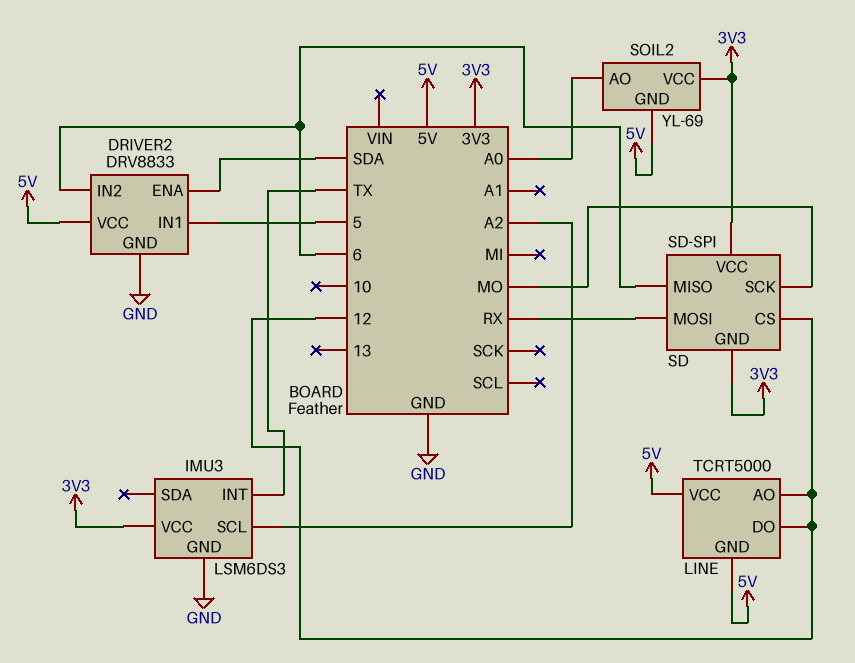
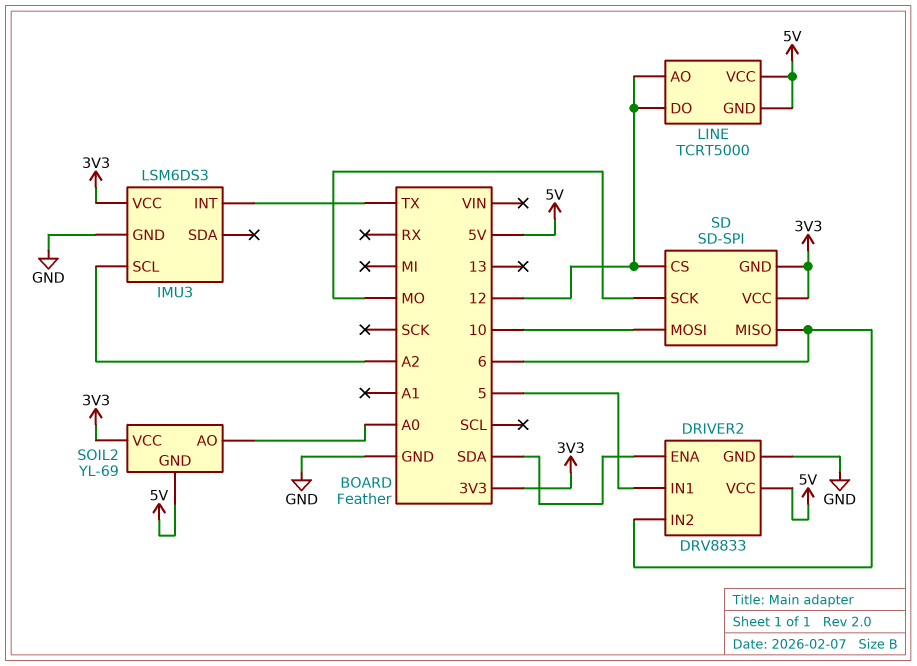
SD pin MOSI: RX -> 10

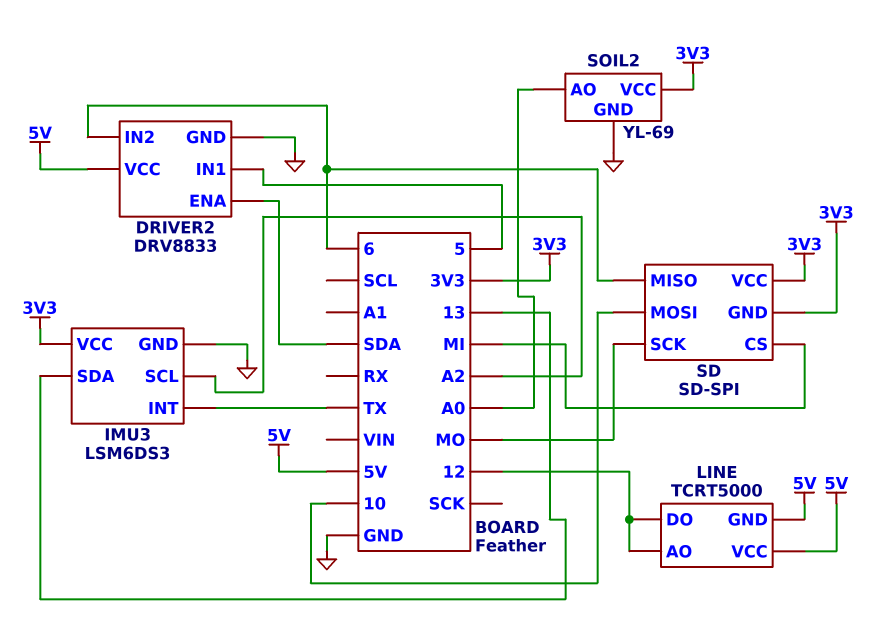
IMU3 pin SDA: none -> 13
SD pin CS: 12 -> MI
SOIL2 pin GND: 5V -> GND

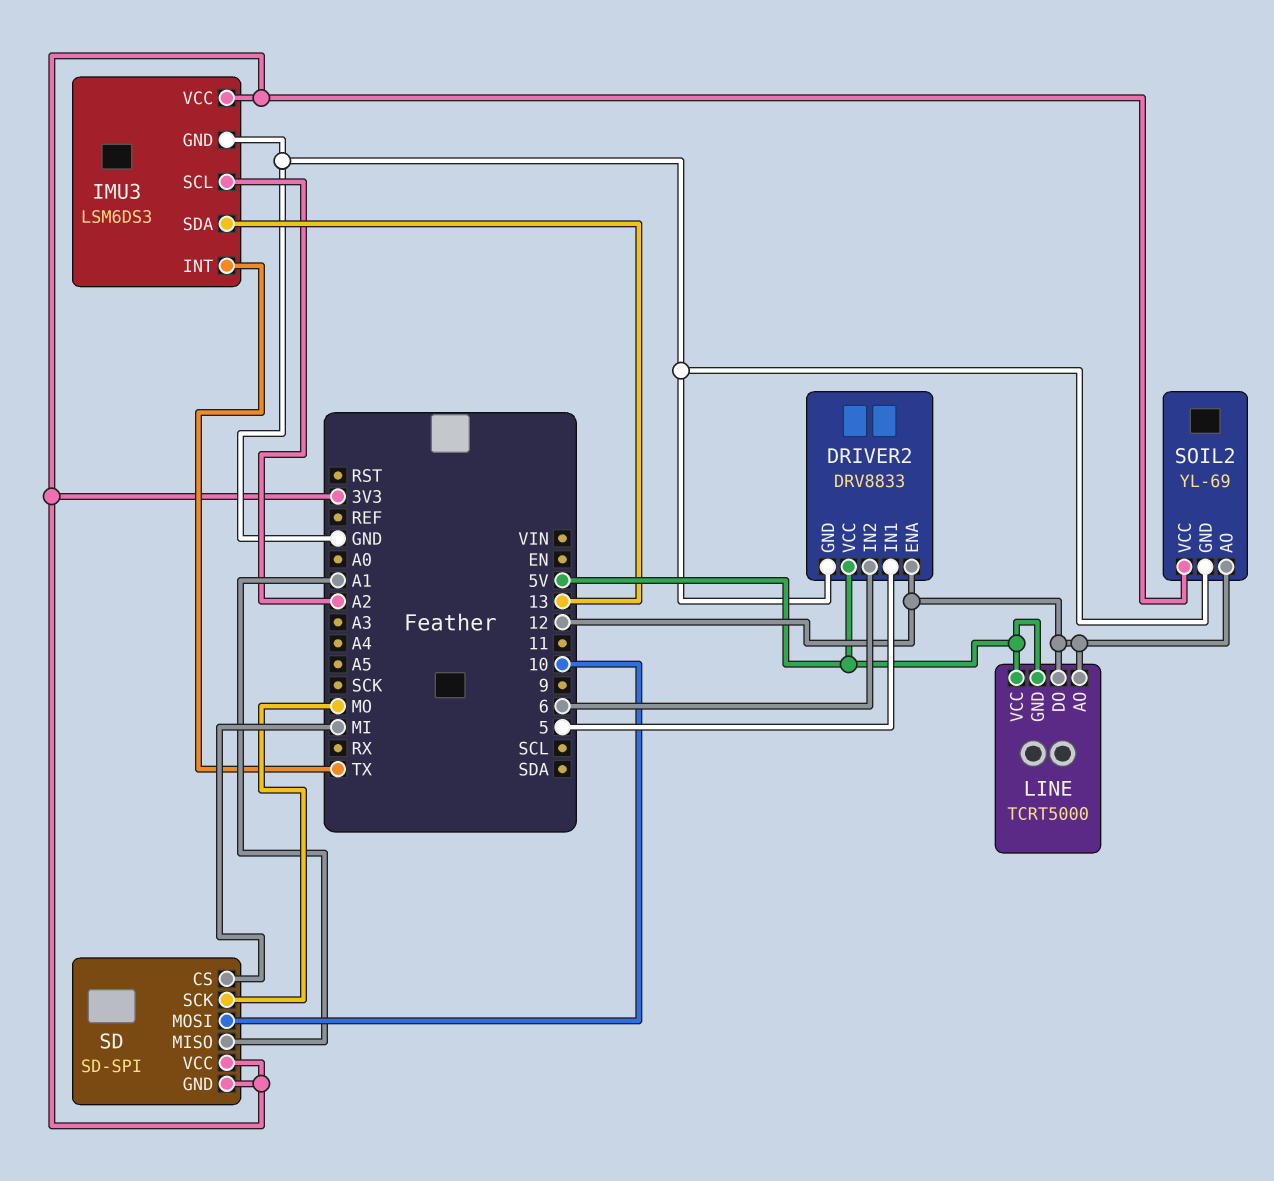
DRIVER2 pin ENA: SDA -> 12
SD pin MISO: 6 -> A1
SOIL2 pin AO: A0 -> 12

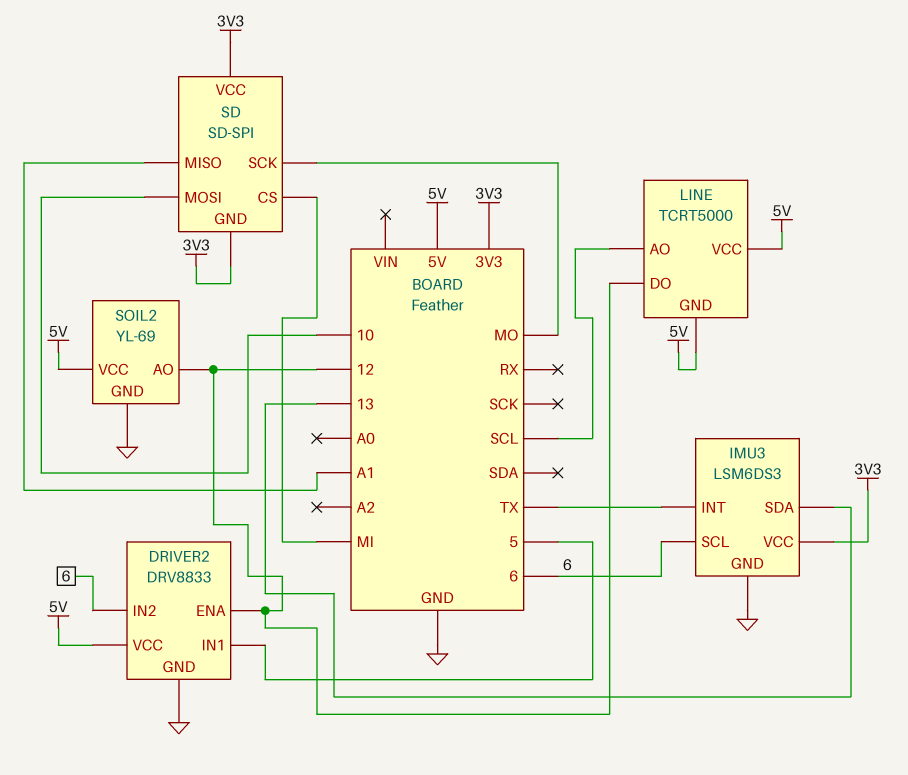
IMU3 pin SCL: A2 -> 6
LINE pin AO: 12 -> SCL
SOIL2 pin VCC: 3V3 -> 5V

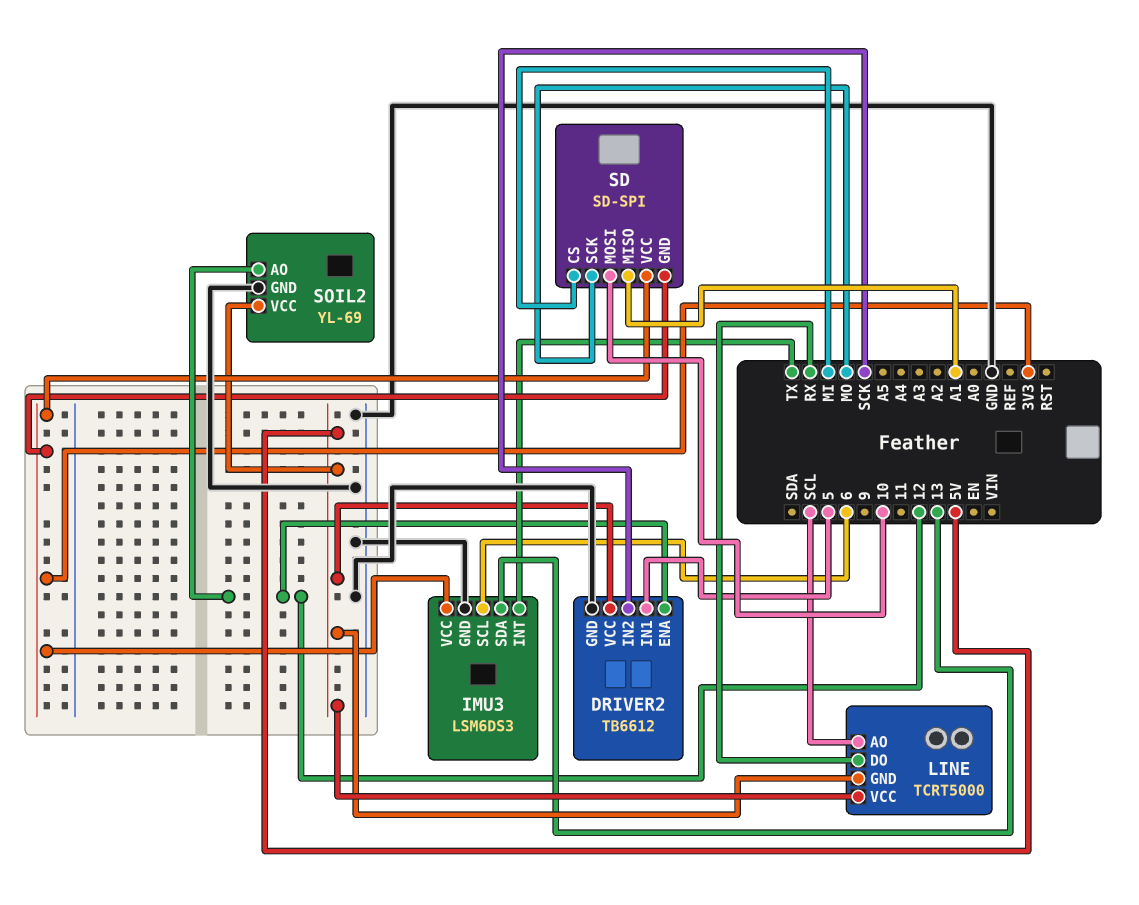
DRIVER2: DRV8833 -> TB6612
DRIVER2 pin IN2: 6 -> SCK
LINE pin DO: 12 -> RX

